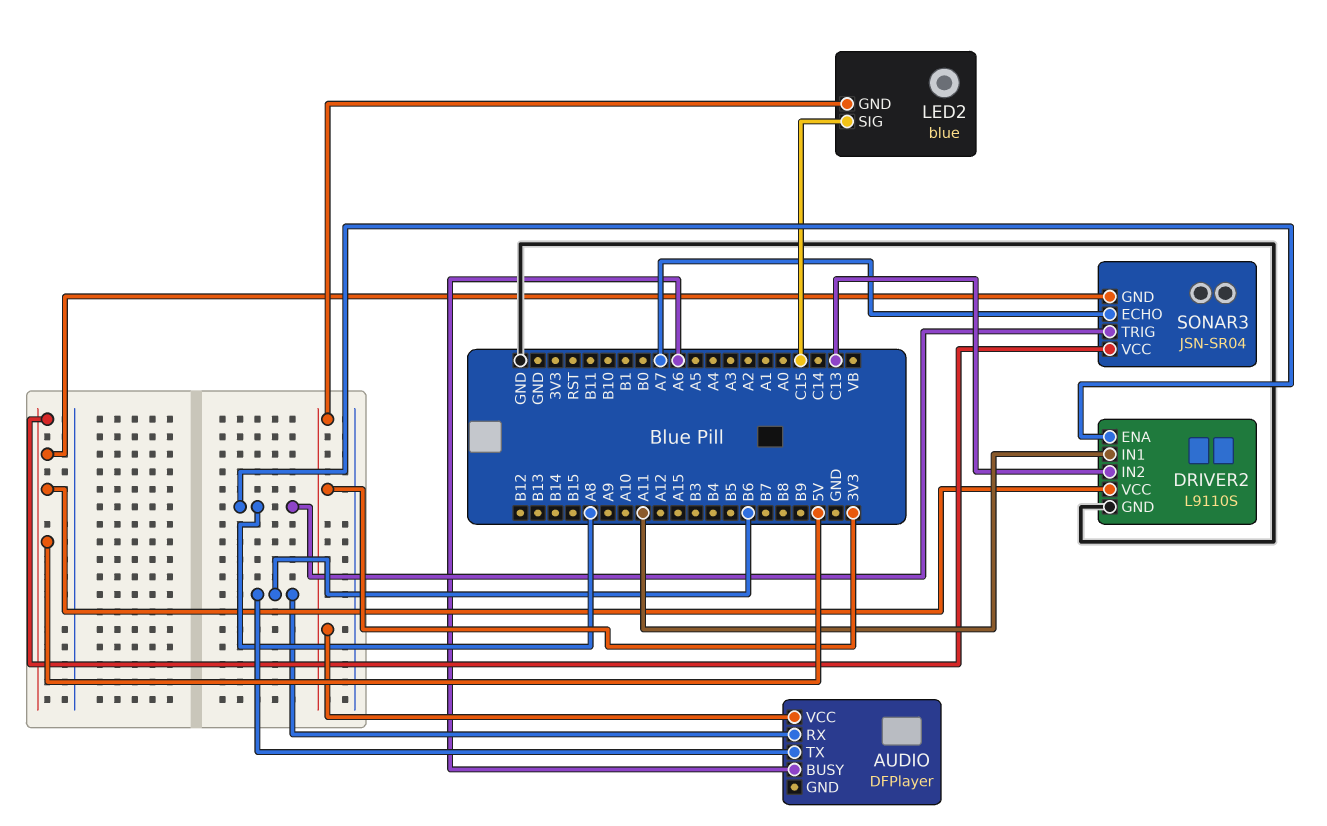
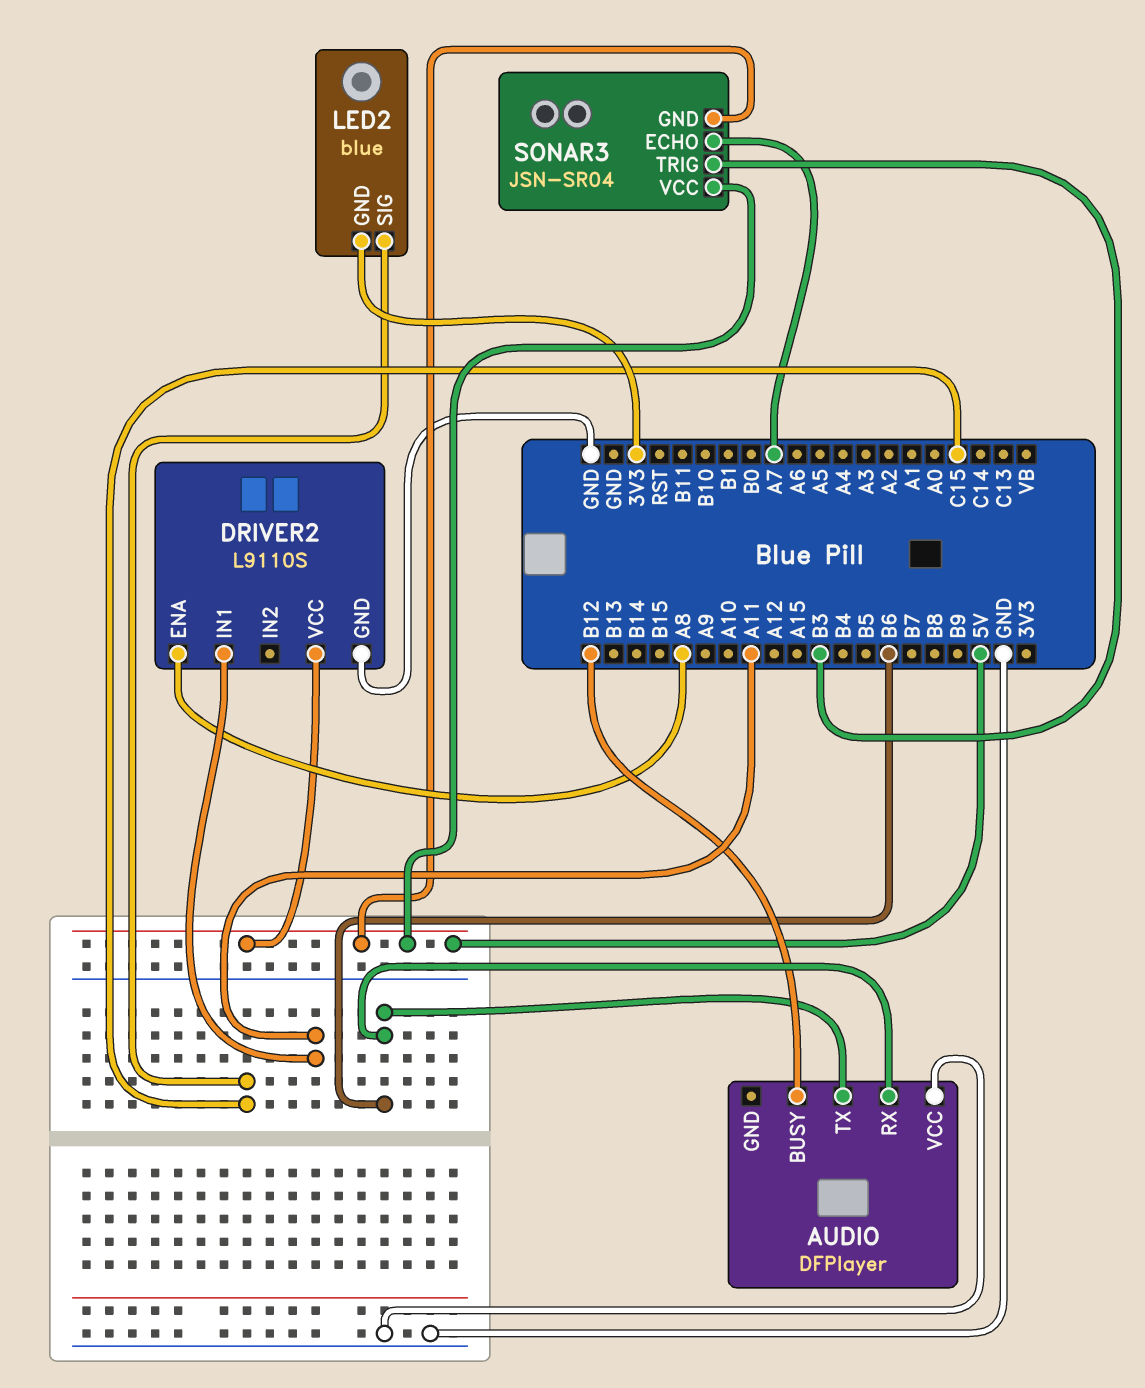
AUDIO pin BUSY: A6 -> B12
AUDIO pin VCC: 3V3 -> GND
DRIVER2 pin IN2: C13 -> none
SONAR3 pin TRIG: A8 -> B3

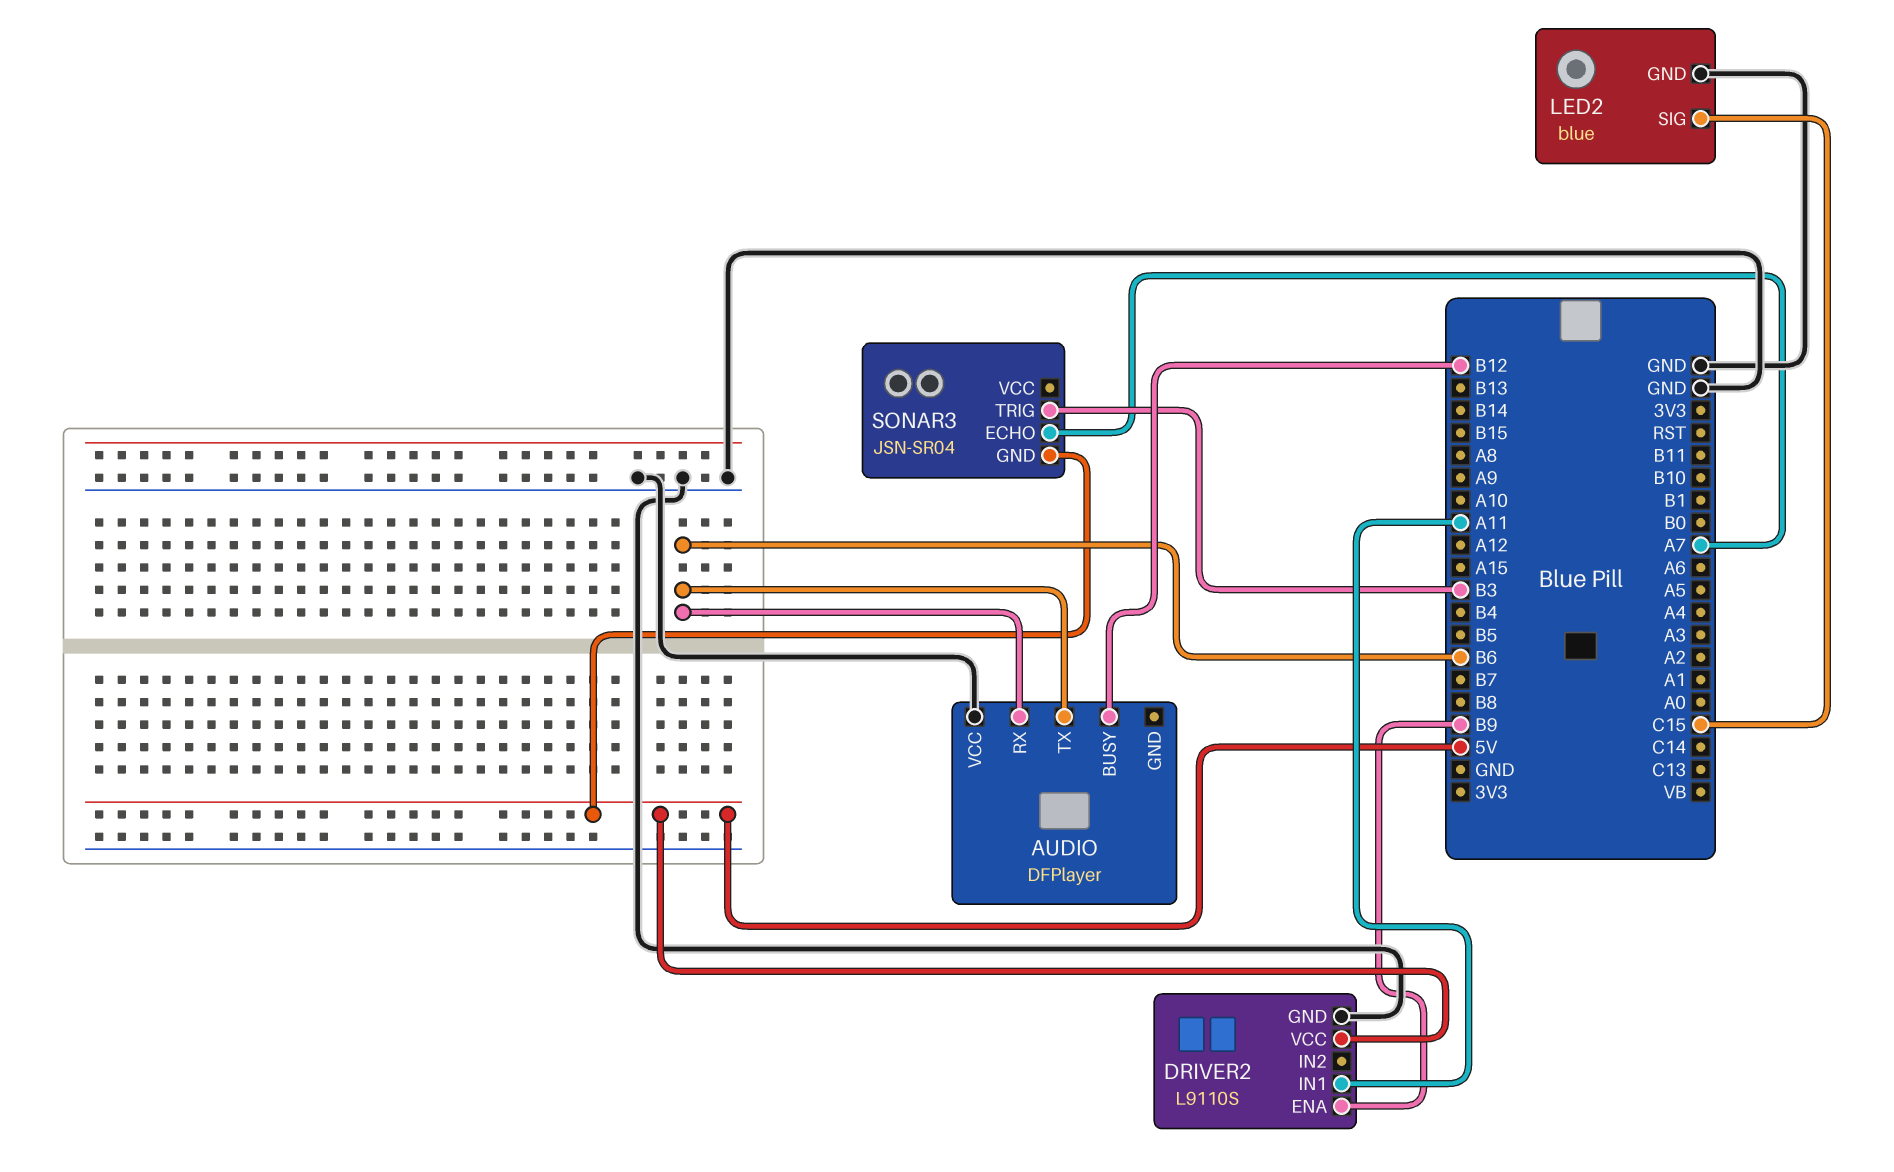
DRIVER2 pin ENA: A8 -> B9
LED2 pin GND: 3V3 -> GND
SONAR3 pin VCC: 5V -> none

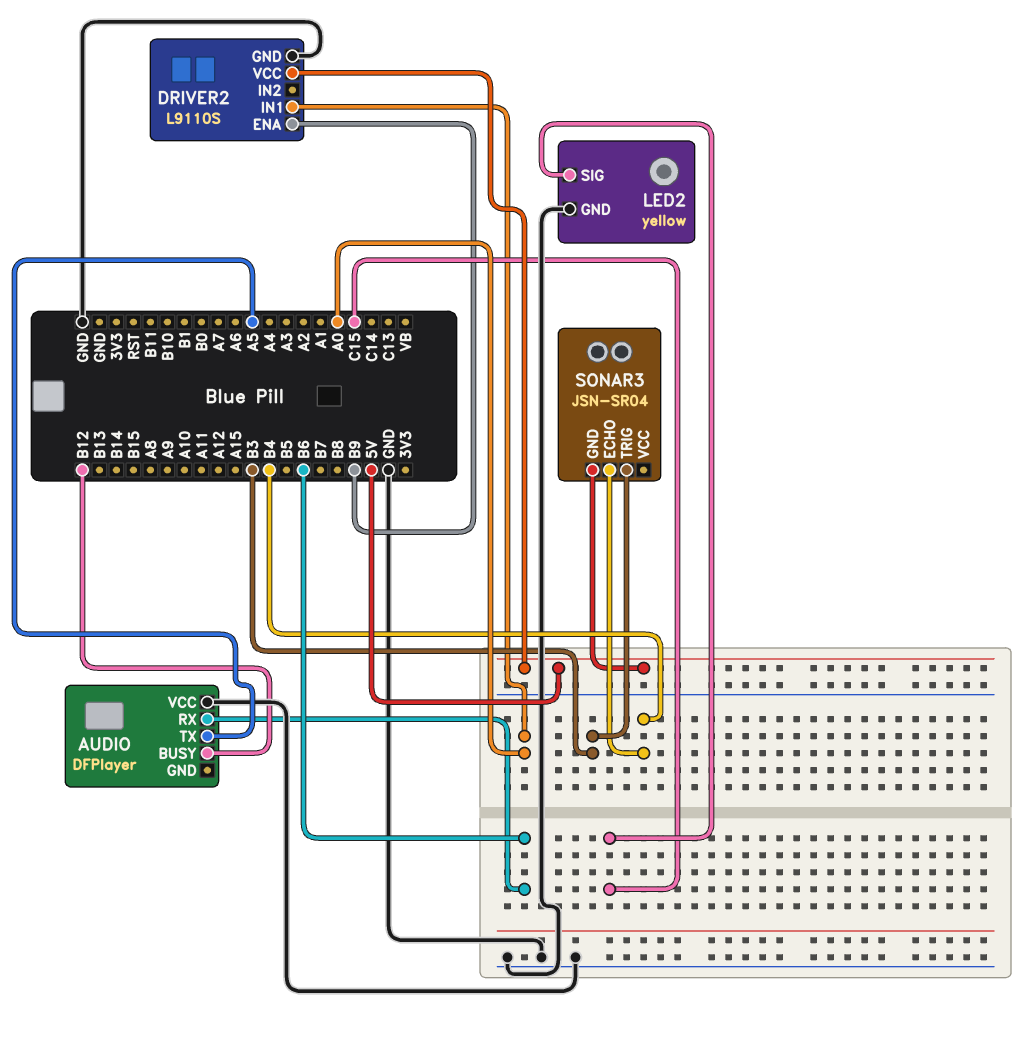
AUDIO pin TX: B6 -> A5
DRIVER2 pin IN1: A11 -> A0
LED2: blue -> yellow
SONAR3 pin ECHO: A7 -> B4

